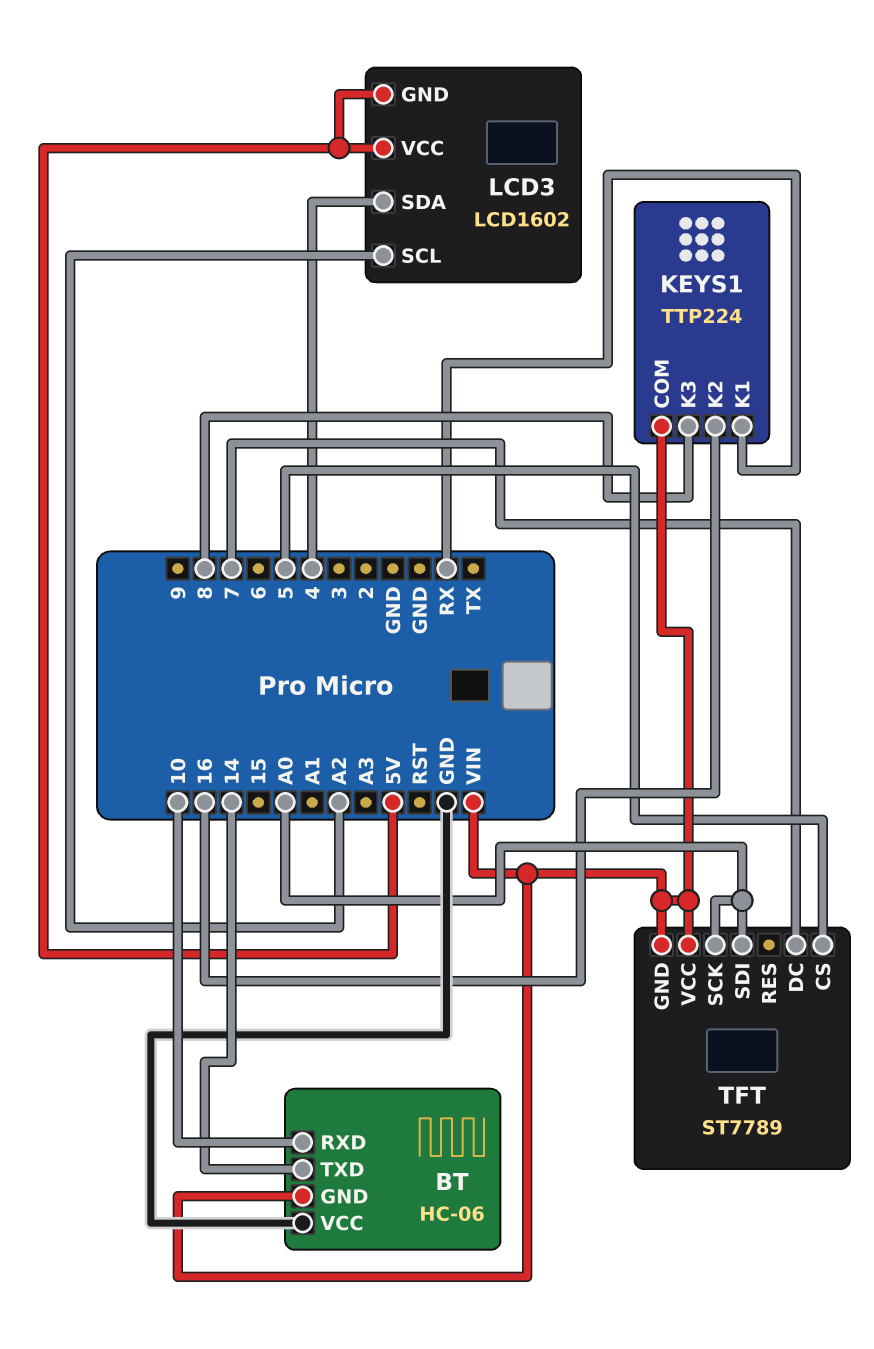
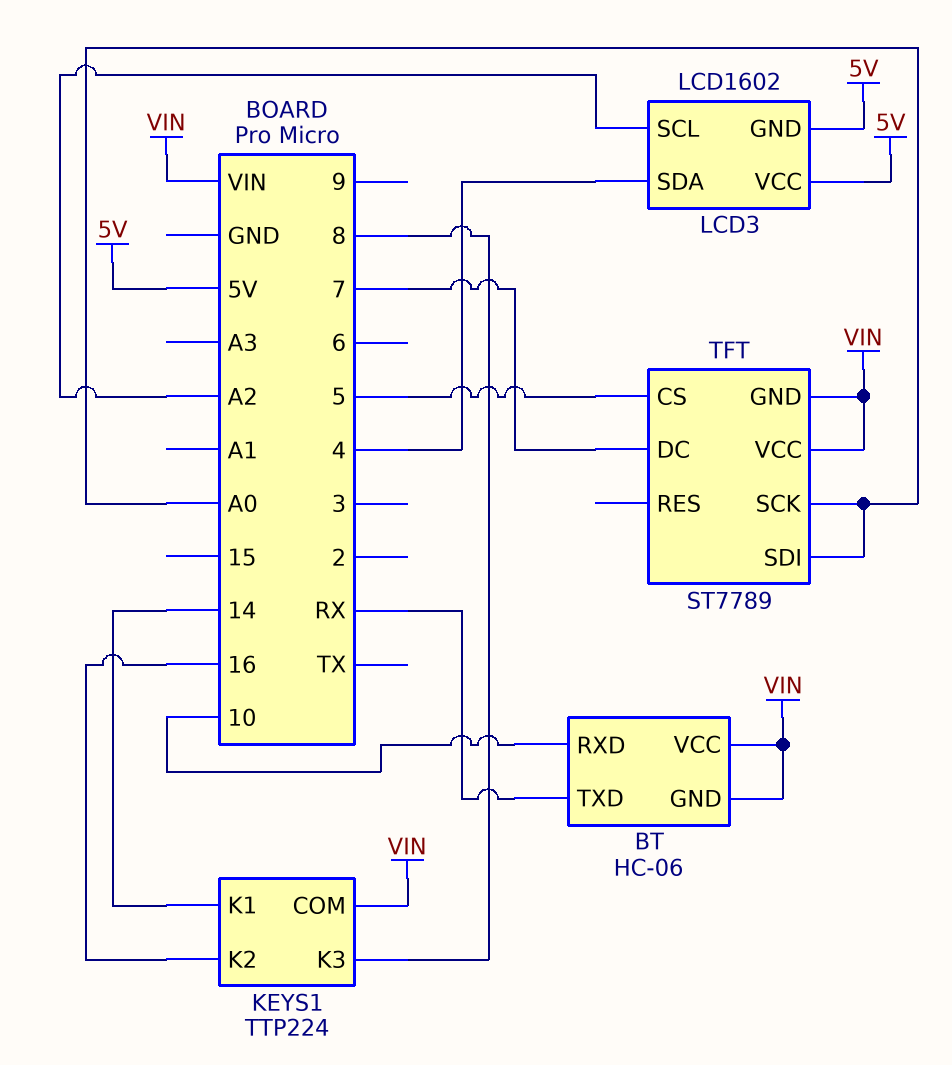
BT pin TXD: 14 -> RX
BT pin VCC: GND -> VIN
KEYS1 pin K1: RX -> 14

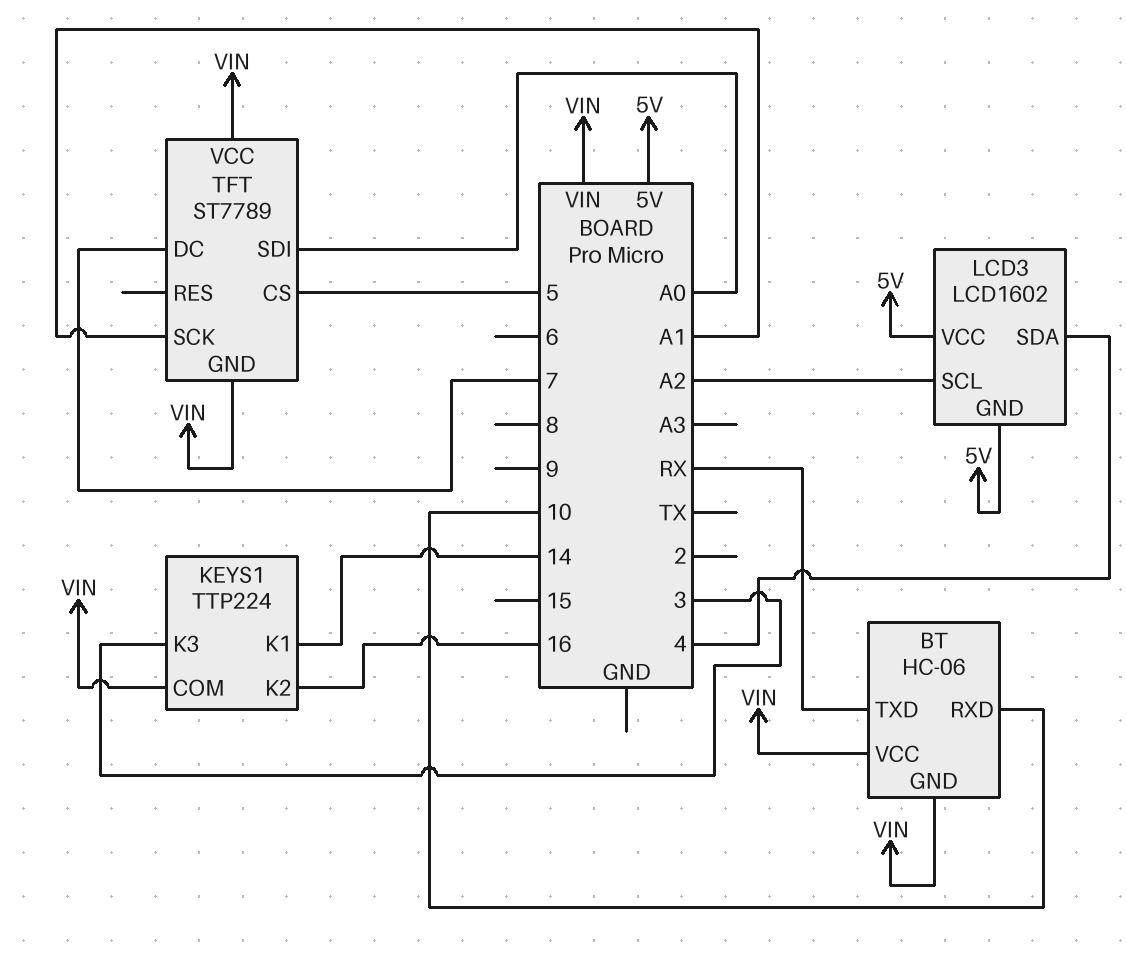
KEYS1 pin K3: 8 -> 3
TFT pin SCK: A0 -> A1

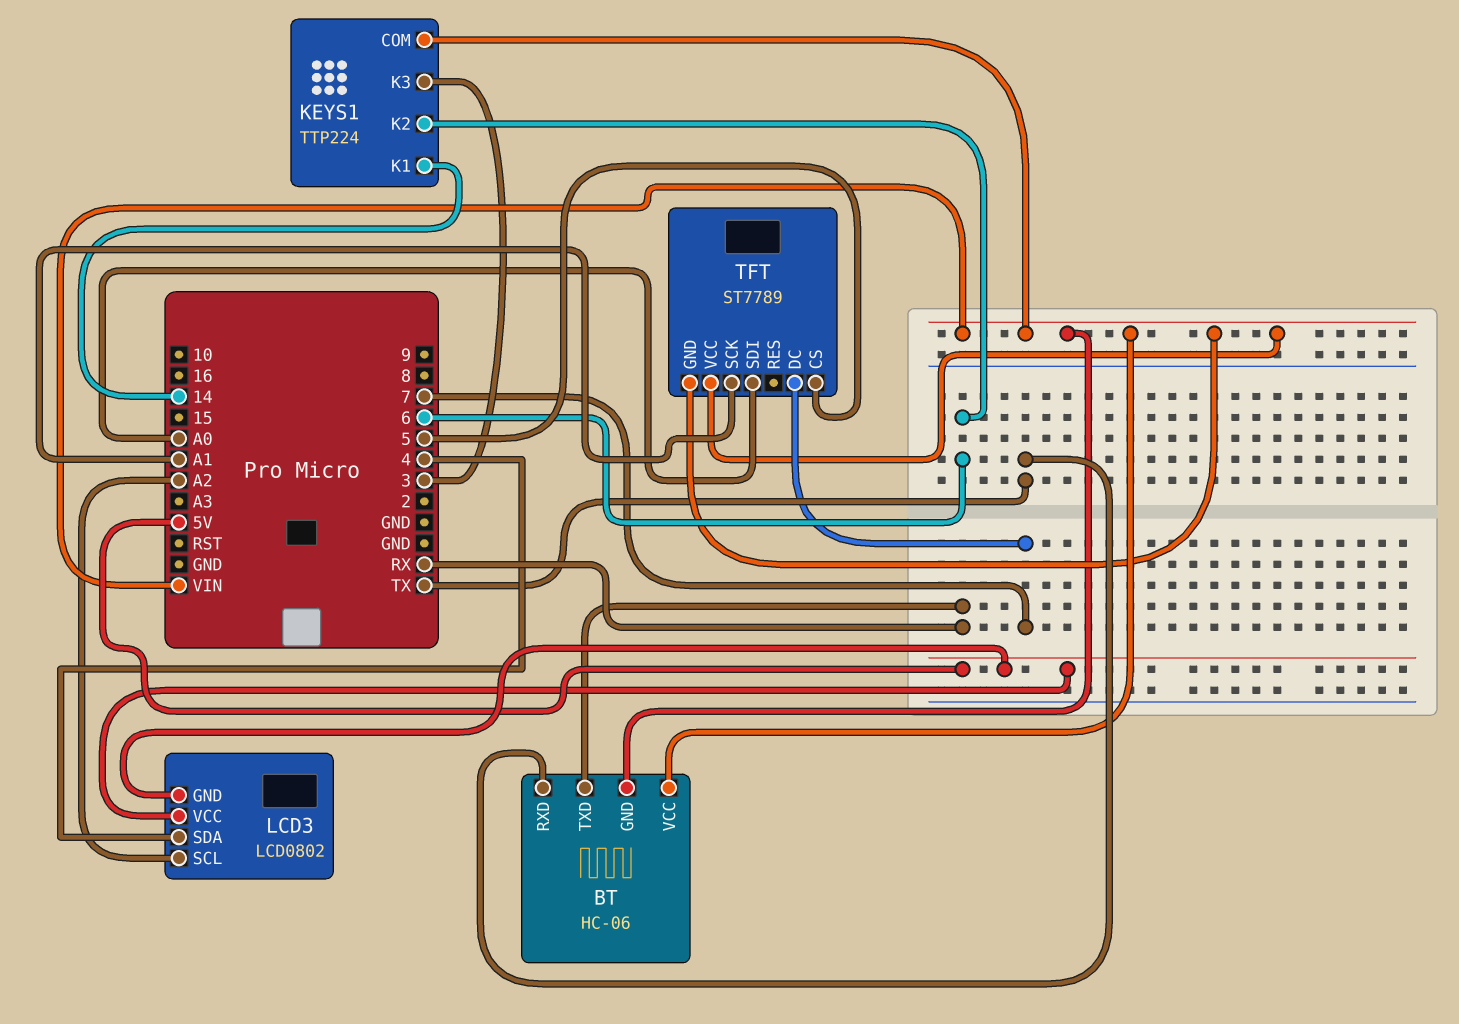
BT pin RXD: 10 -> TX
KEYS1 pin K2: 16 -> 6
LCD3: LCD1602 -> LCD0802

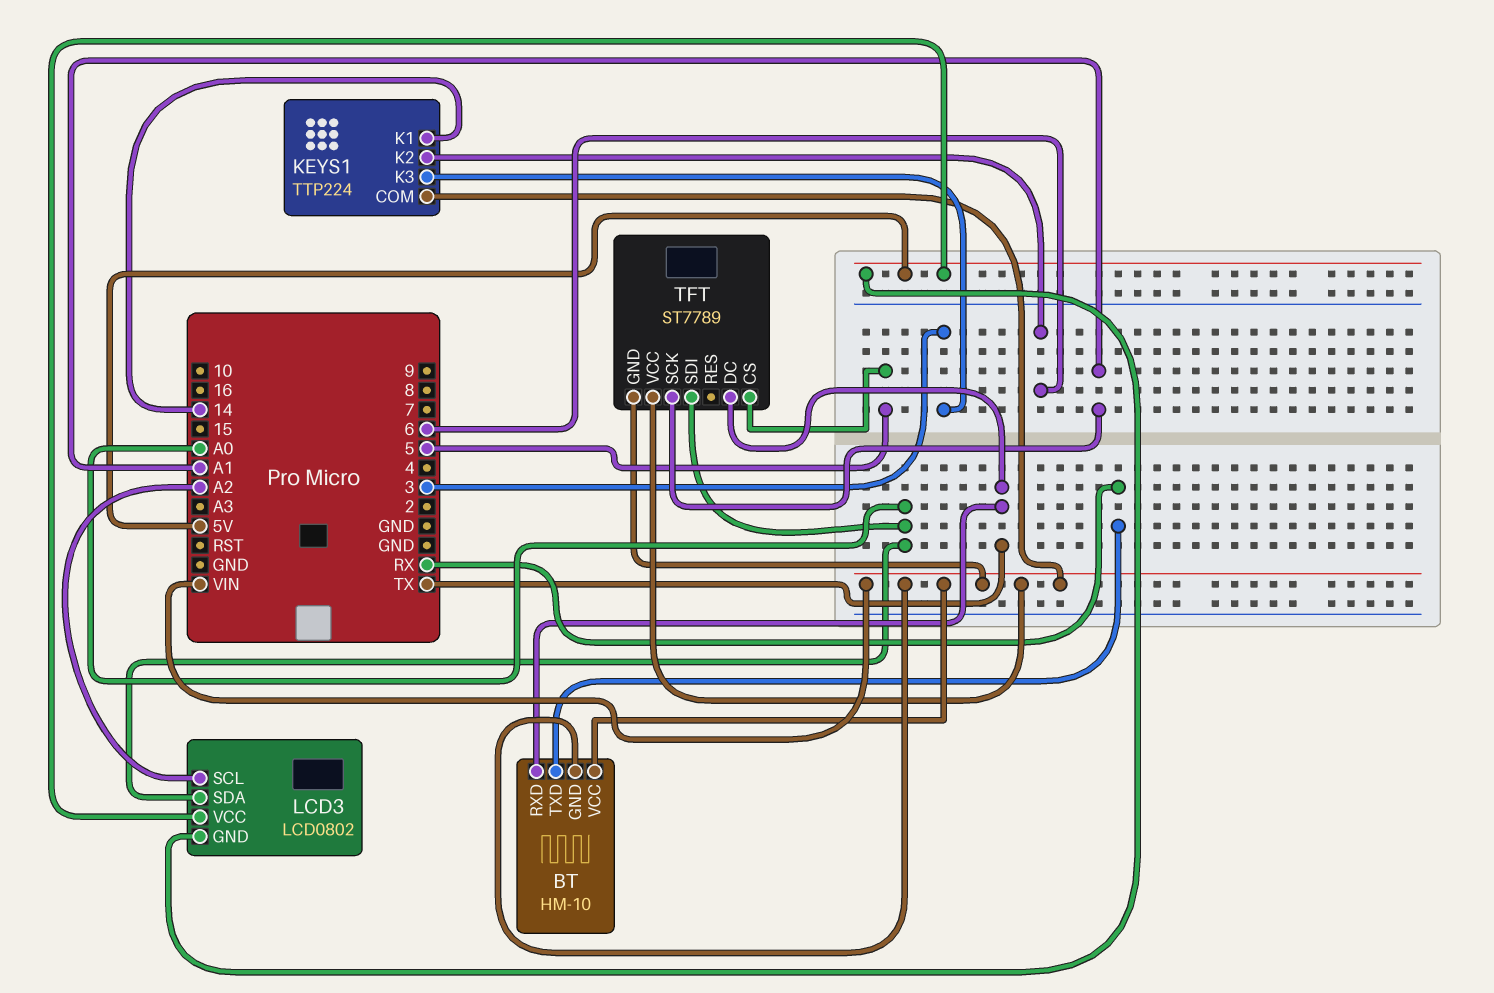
BT: HC-06 -> HM-10
LCD3 pin SDA: 4 -> A0
TFT pin DC: 7 -> TX

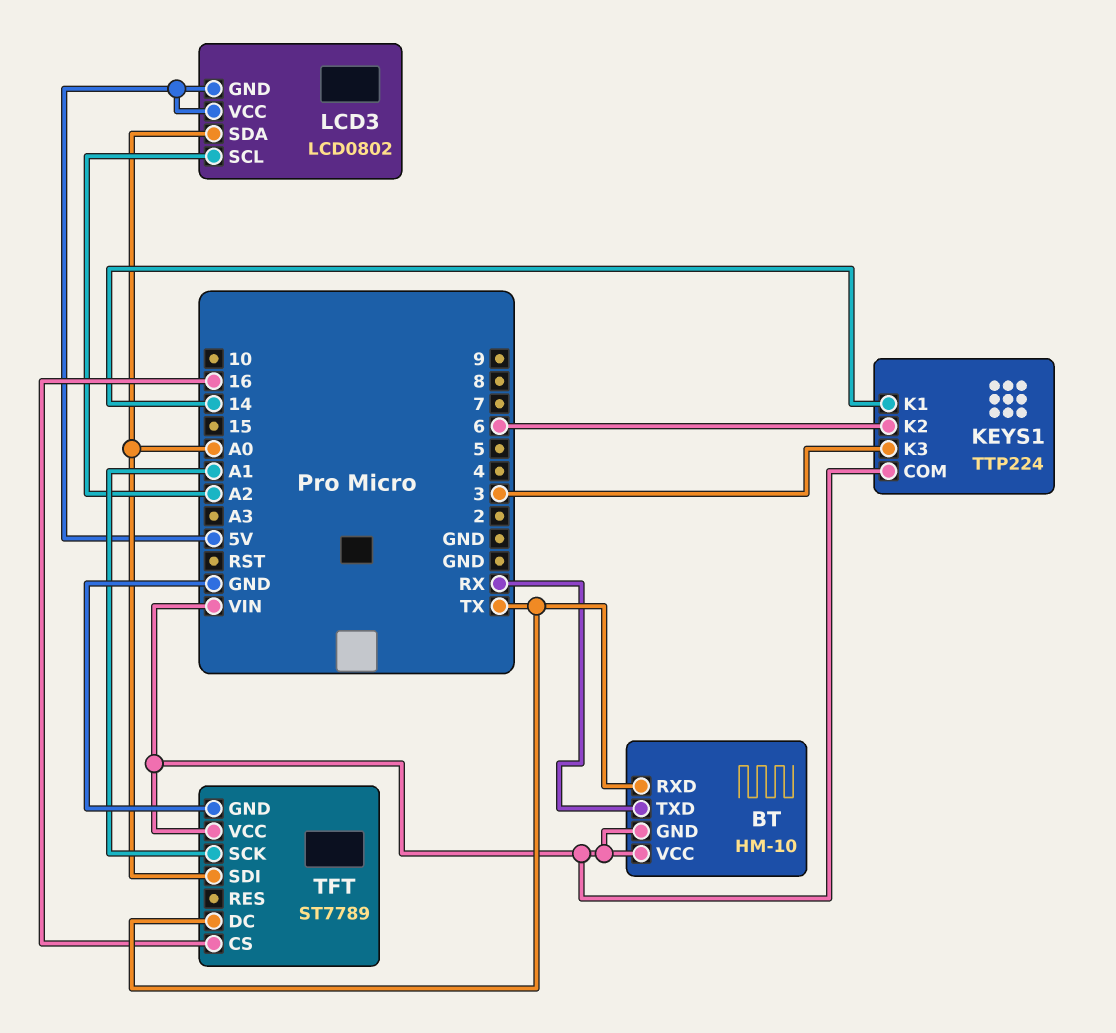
TFT pin CS: 5 -> 16
TFT pin GND: VIN -> GND

